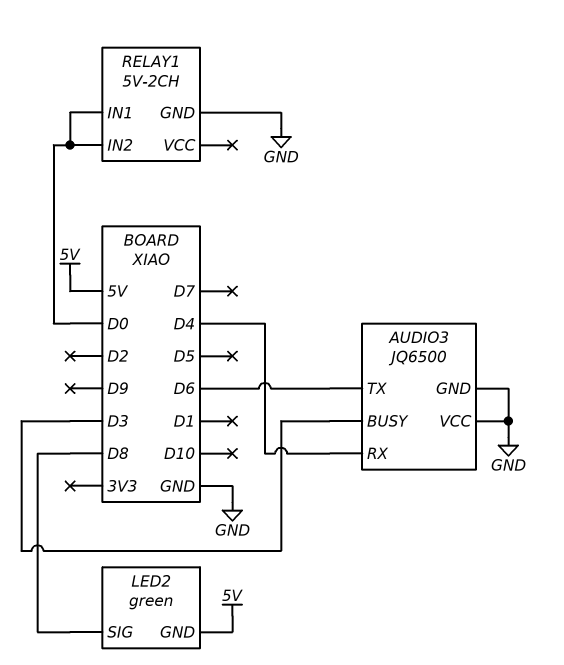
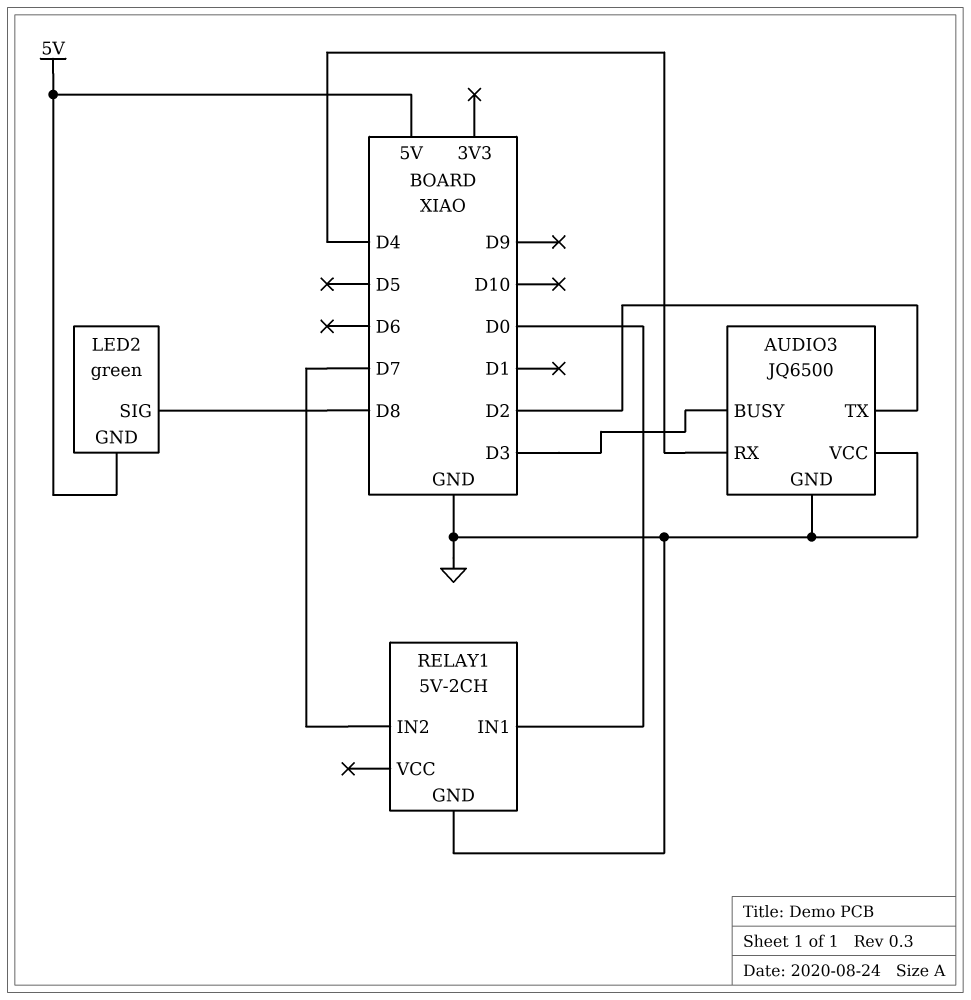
AUDIO3 pin TX: D6 -> D2
RELAY1 pin IN2: D0 -> D7

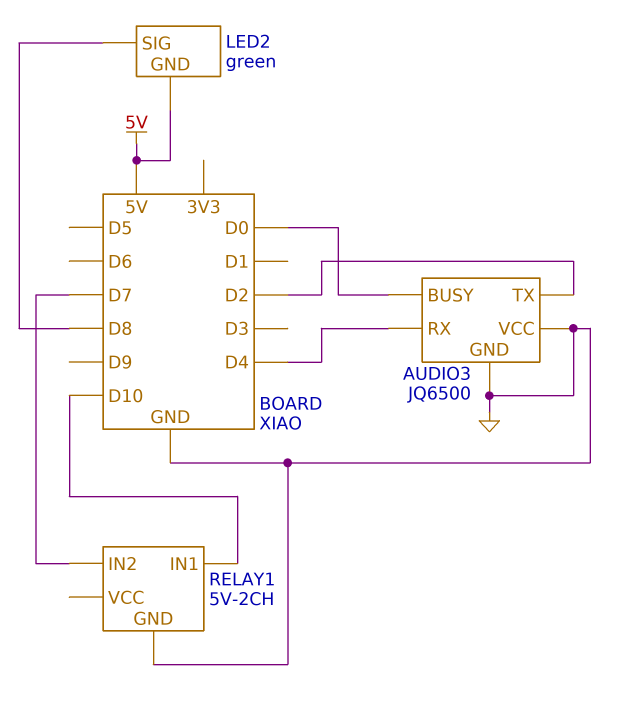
AUDIO3 pin BUSY: D3 -> D0
RELAY1 pin IN1: D0 -> D10

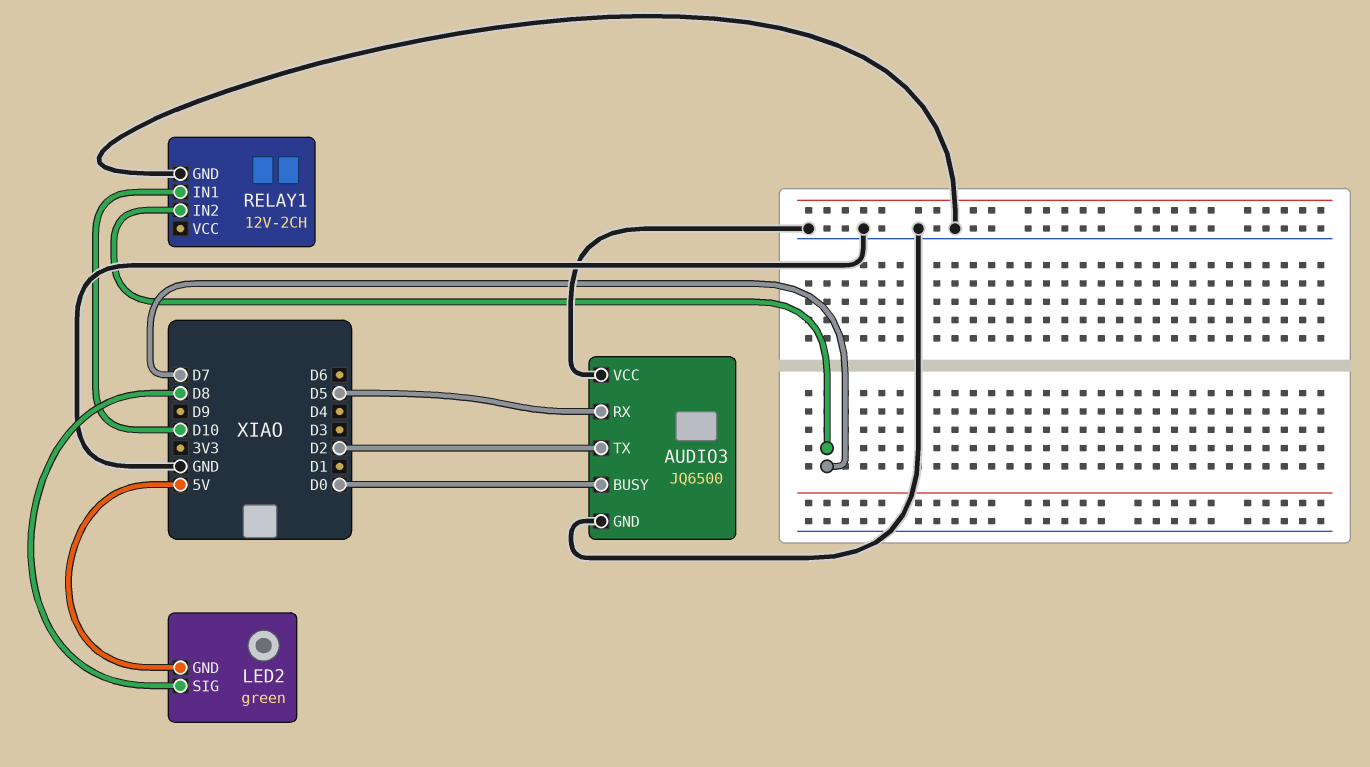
AUDIO3 pin RX: D4 -> D5
RELAY1: 5V-2CH -> 12V-2CH

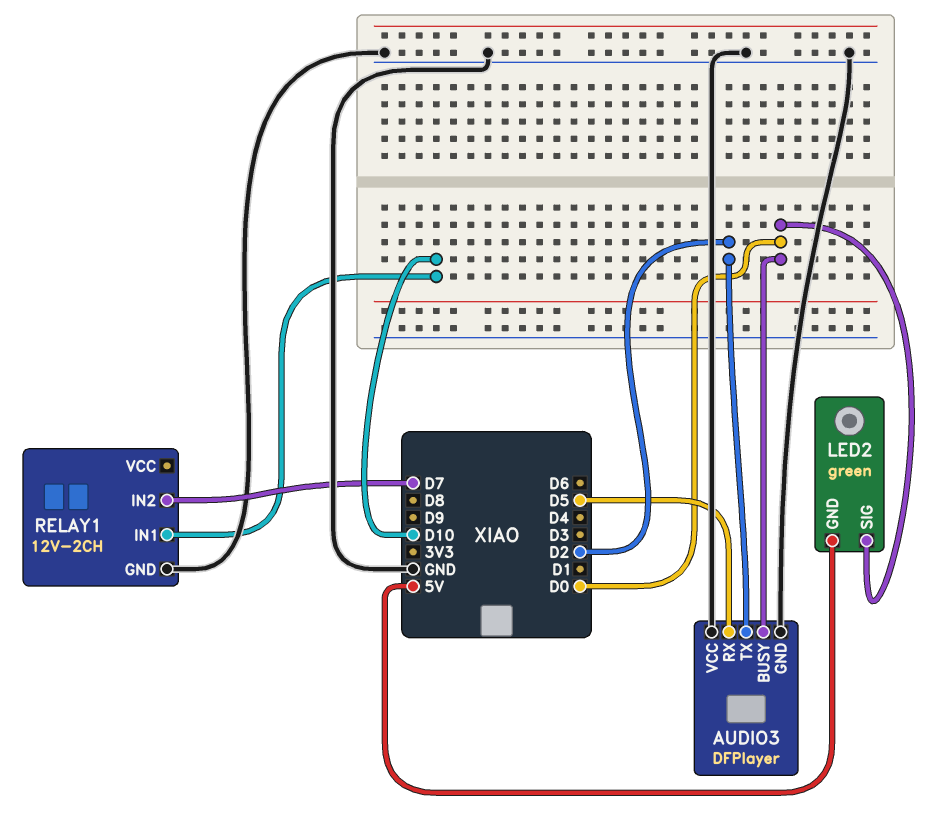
AUDIO3: JQ6500 -> DFPlayer
LED2 pin SIG: D8 -> D0

